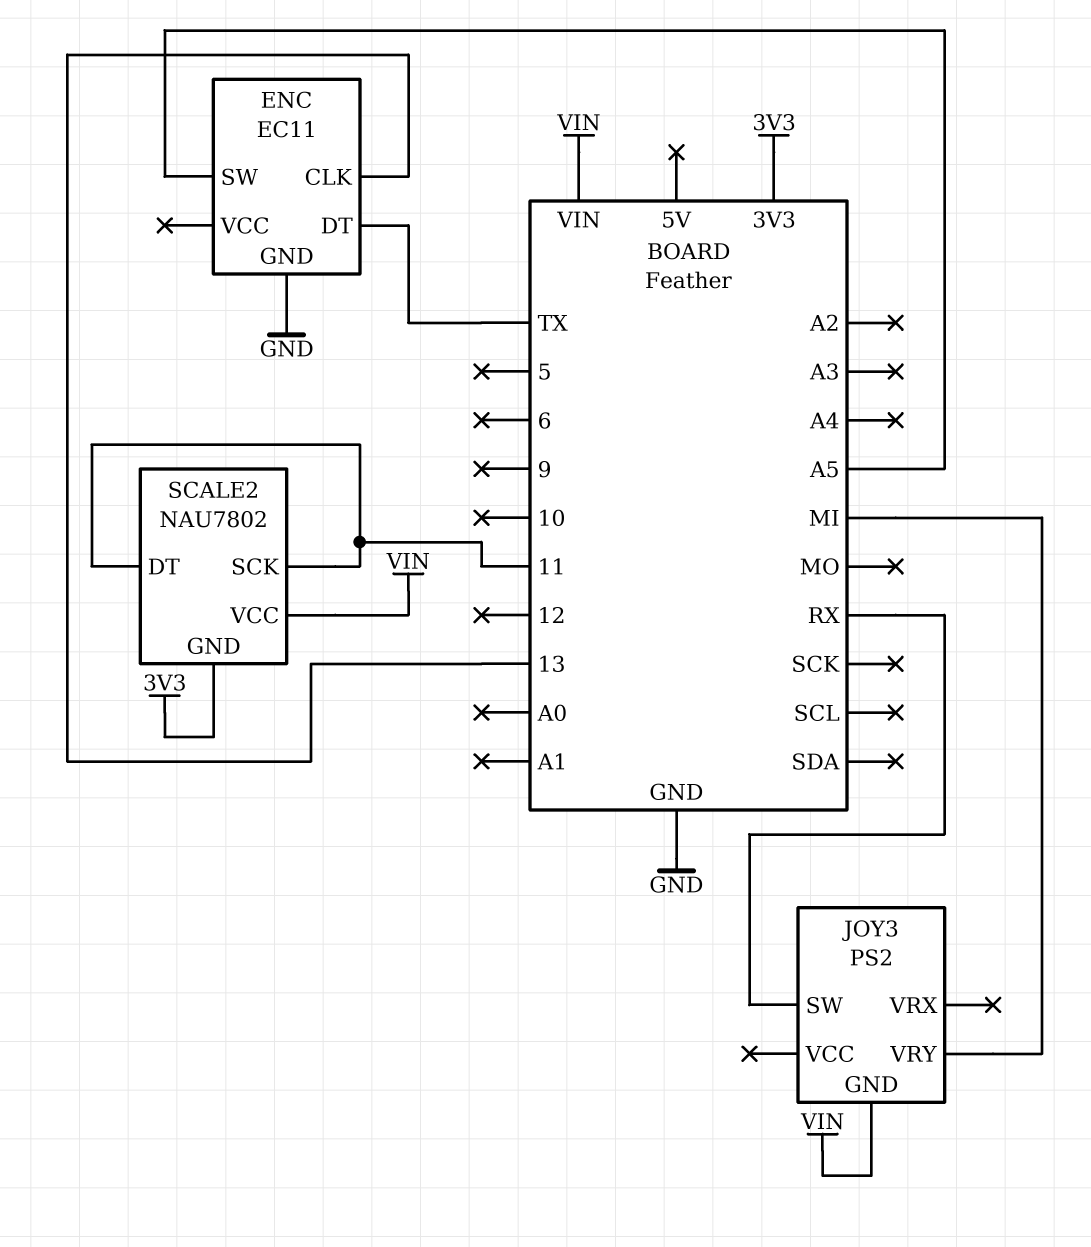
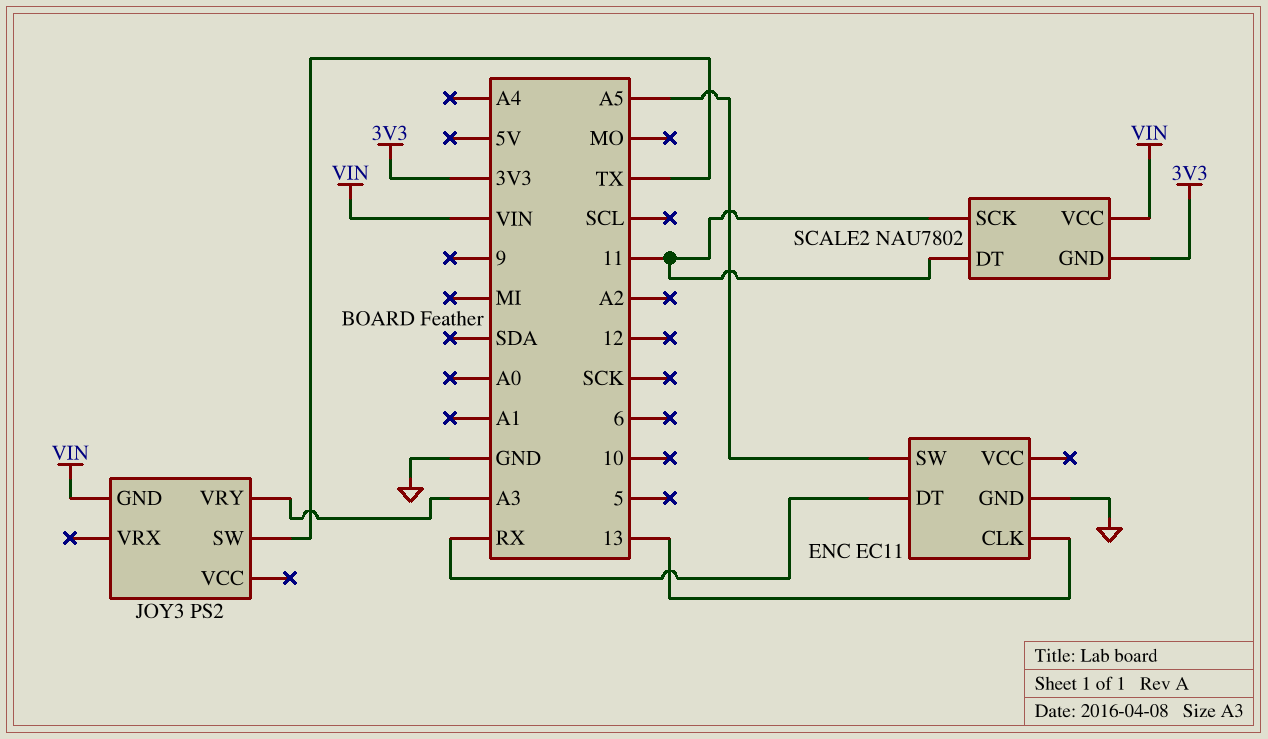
ENC pin DT: TX -> RX
JOY3 pin SW: RX -> TX
JOY3 pin VRY: MI -> A3

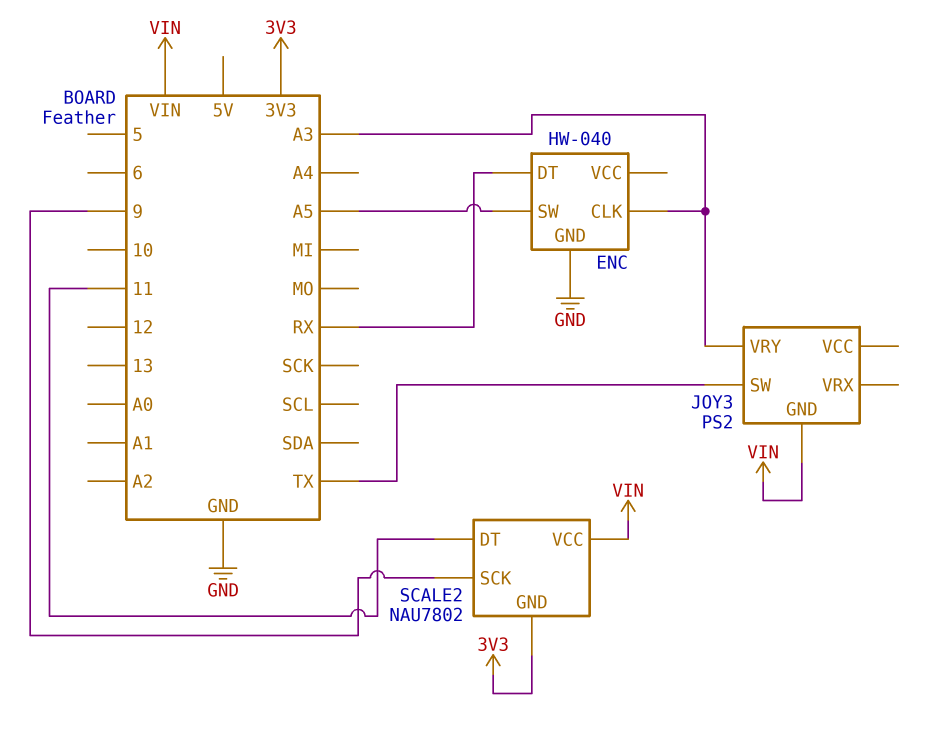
ENC: EC11 -> HW-040
ENC pin CLK: 13 -> A3
SCALE2 pin SCK: 11 -> 9

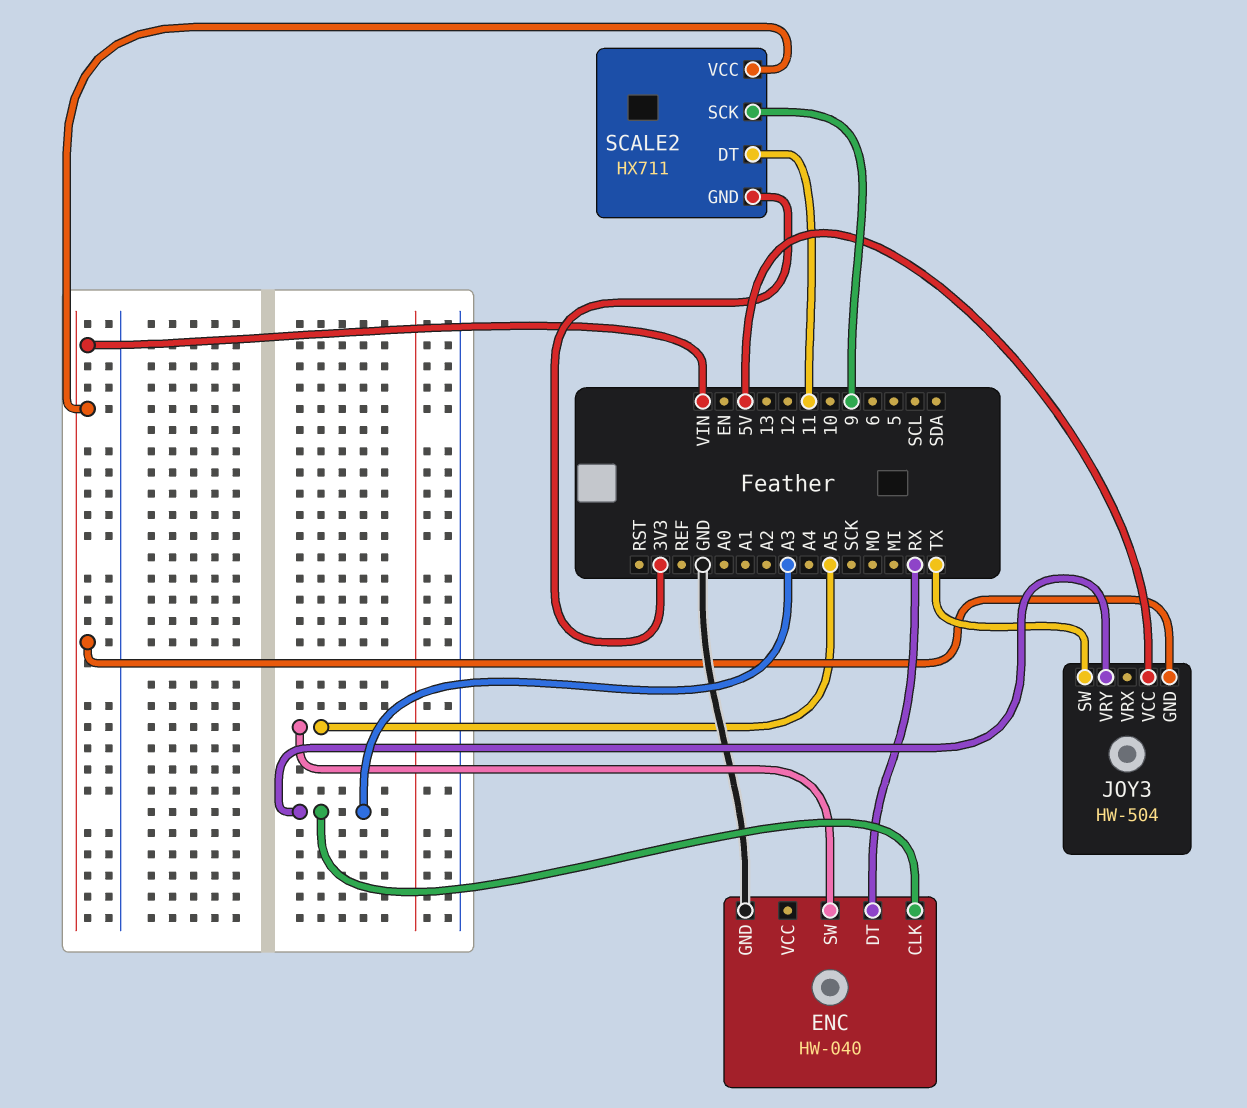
JOY3: PS2 -> HW-504
JOY3 pin VCC: none -> 5V
SCALE2: NAU7802 -> HX711

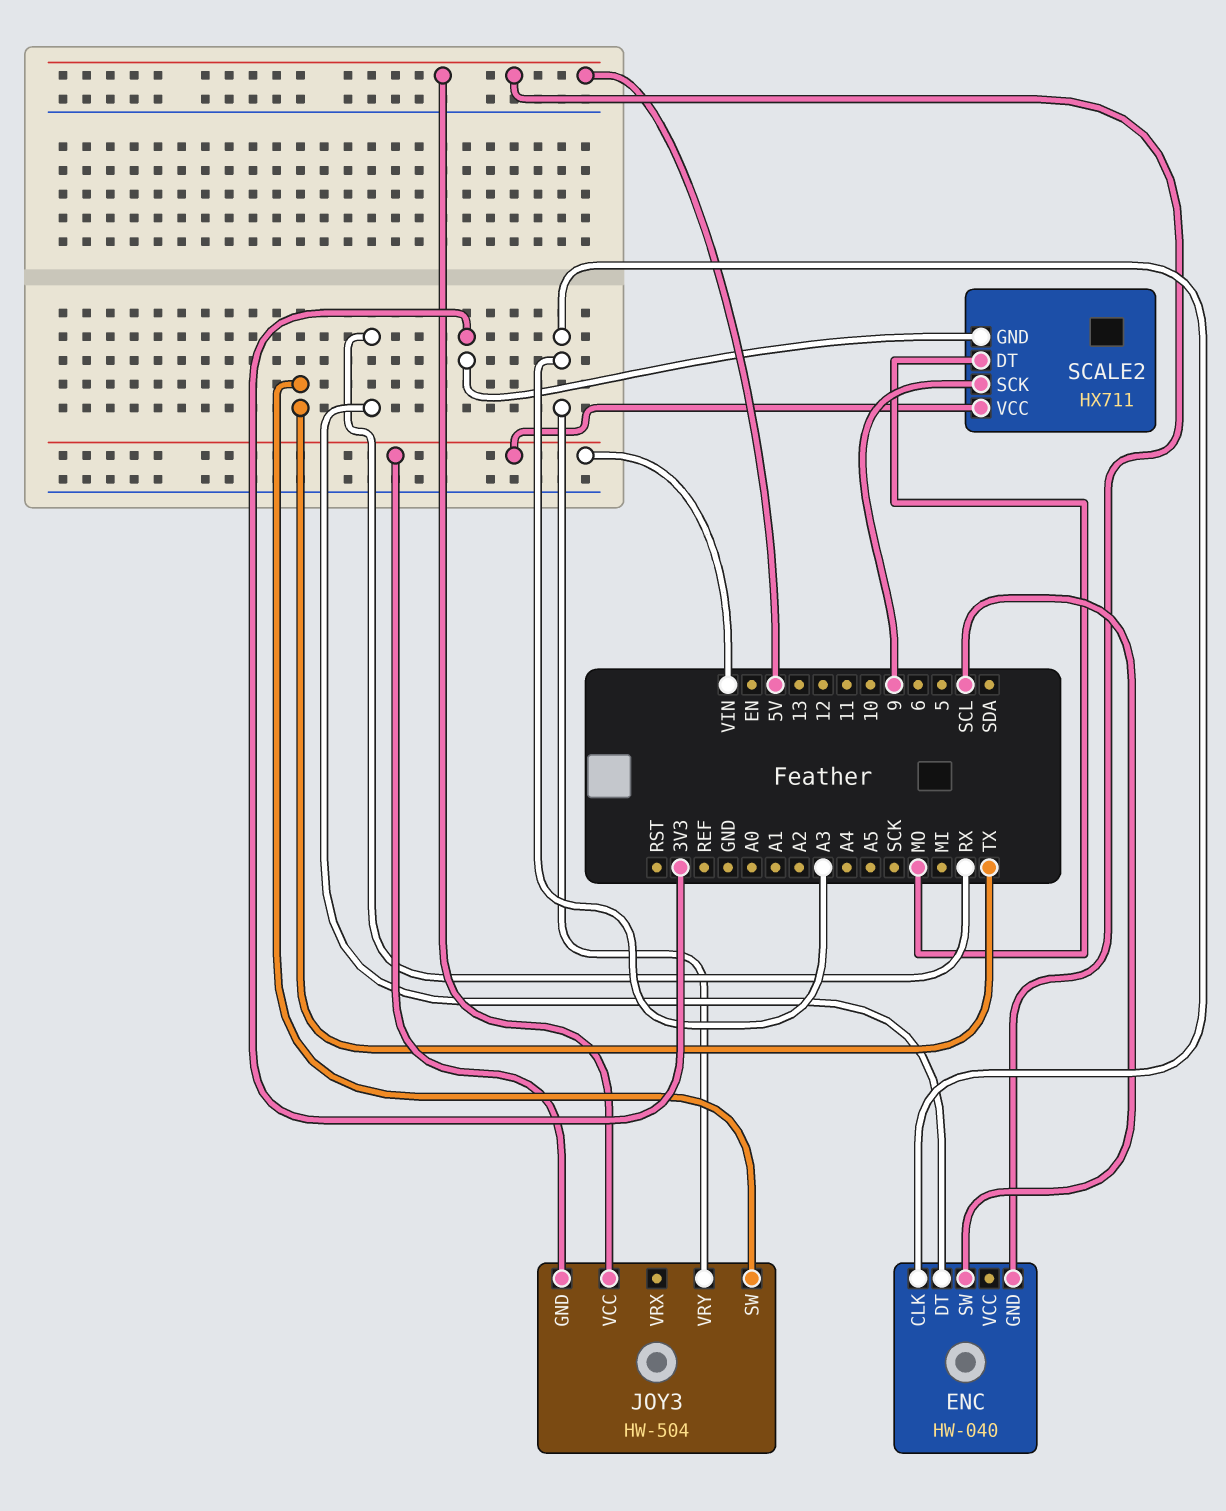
ENC pin GND: GND -> 5V
ENC pin SW: A5 -> SCL
SCALE2 pin DT: 11 -> MO

